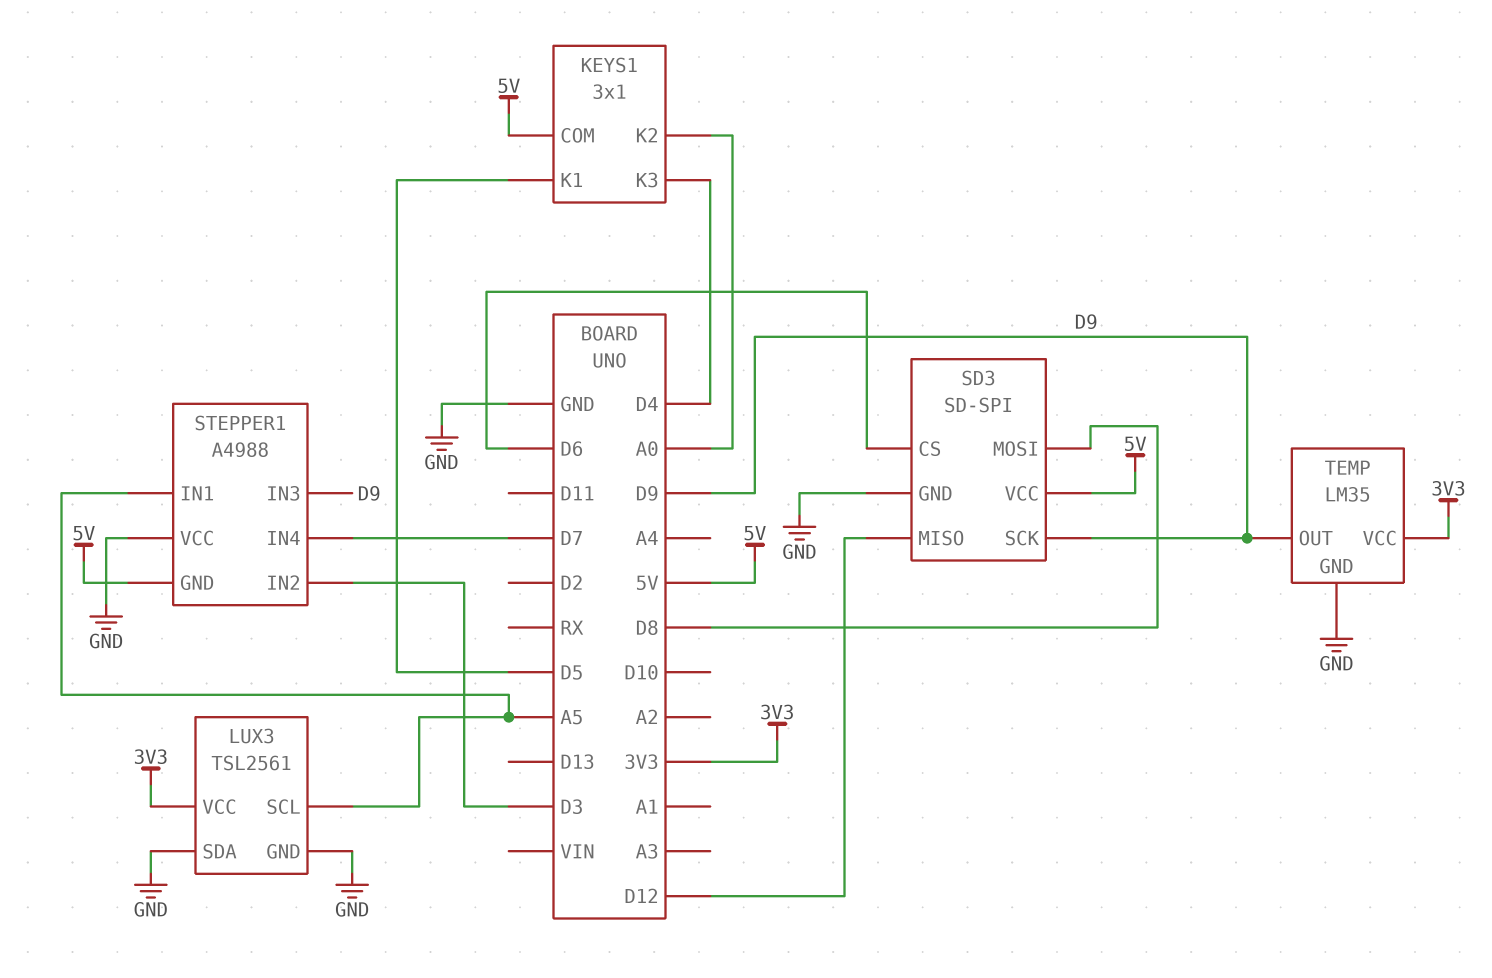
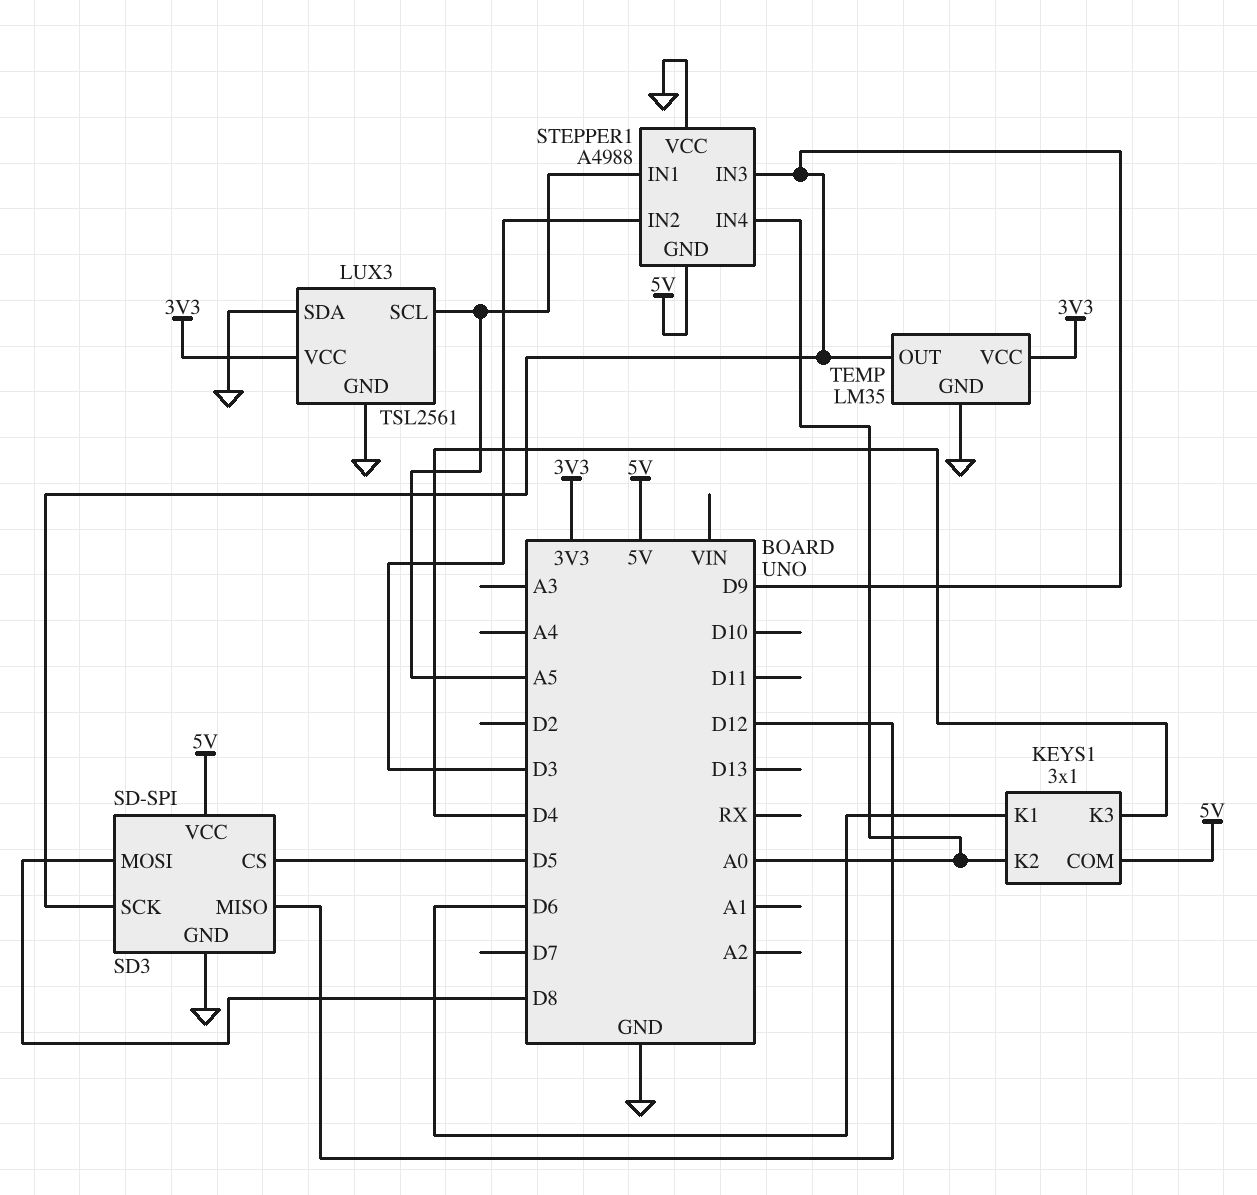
KEYS1 pin K1: D5 -> D6
SD3 pin CS: D6 -> D5
STEPPER1 pin IN4: D7 -> A0

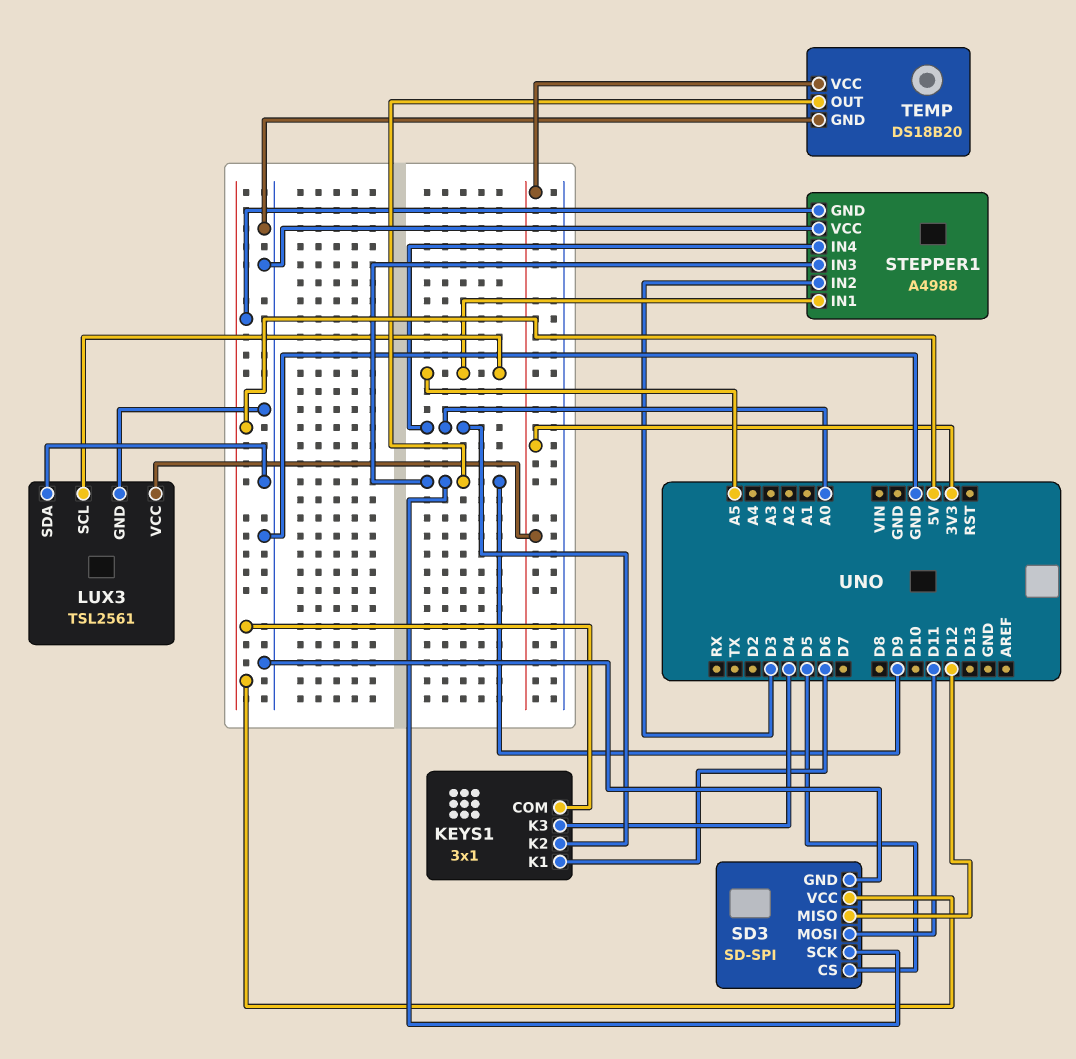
SD3 pin MOSI: D8 -> D11
TEMP: LM35 -> DS18B20

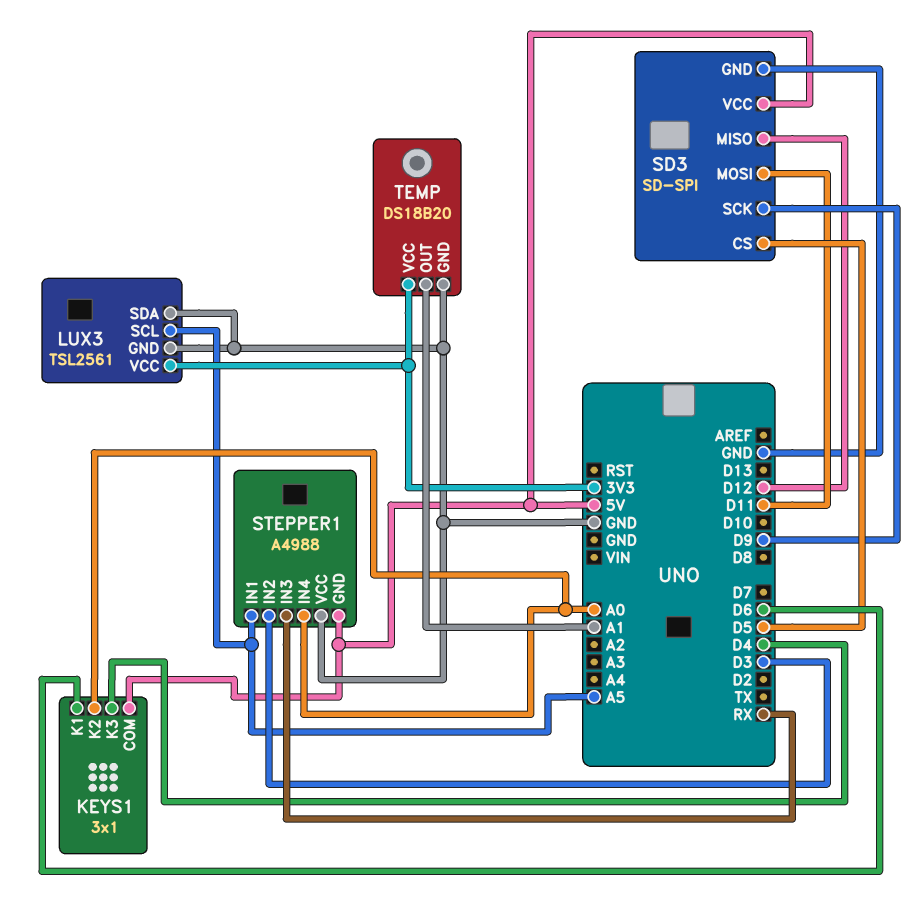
STEPPER1 pin IN3: D9 -> RX
TEMP pin OUT: D9 -> A1

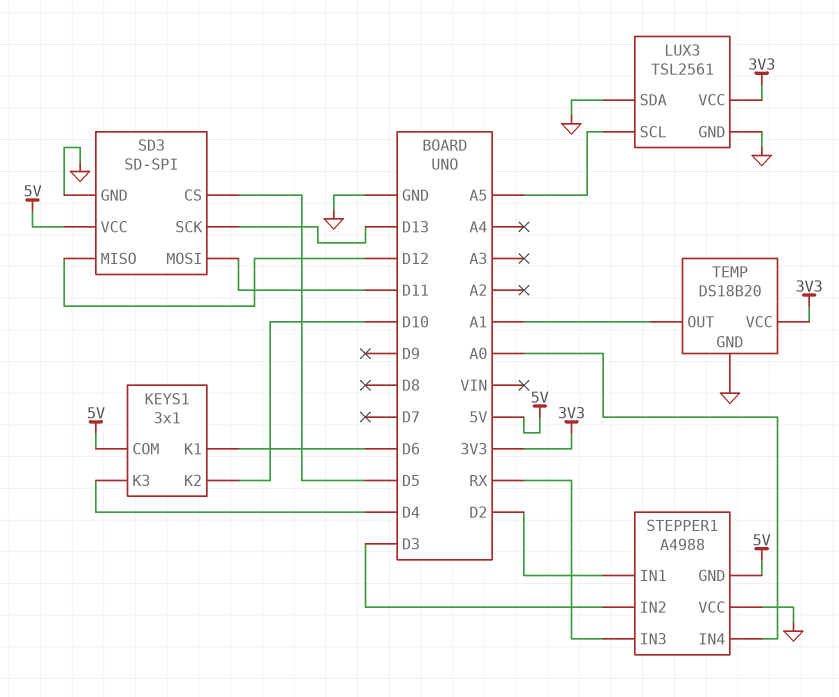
KEYS1 pin K2: A0 -> D10
SD3 pin SCK: D9 -> D13
STEPPER1 pin IN1: A5 -> D2

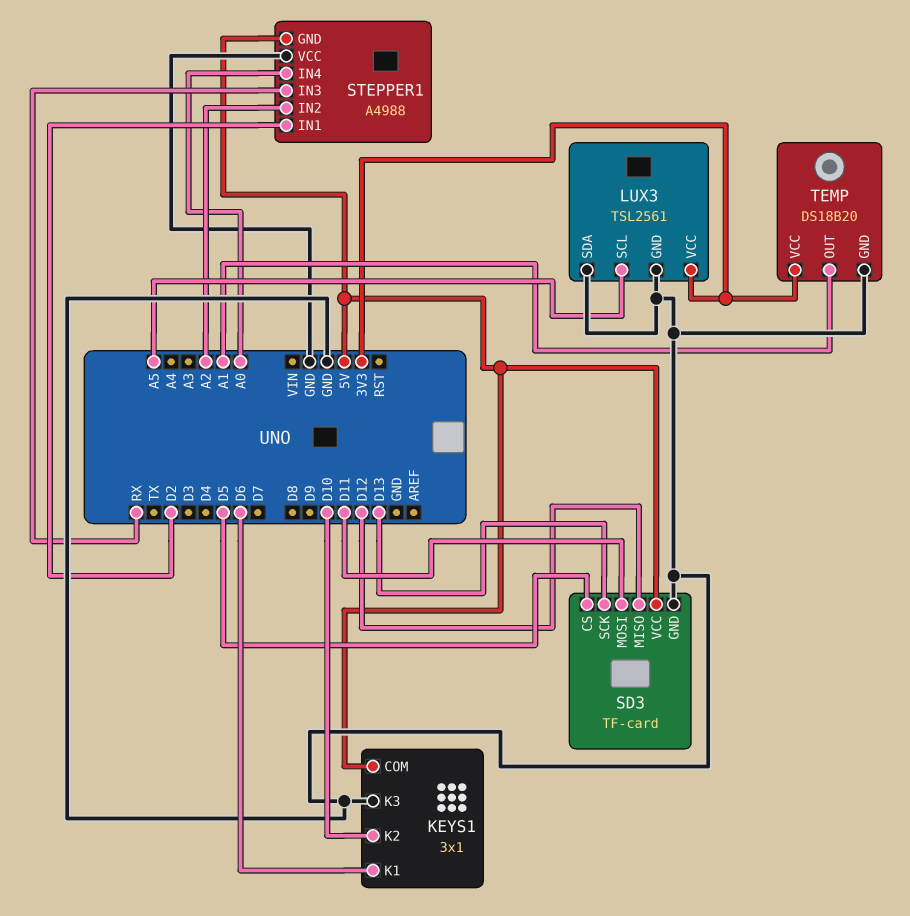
KEYS1 pin K3: D4 -> GND
SD3: SD-SPI -> TF-card
STEPPER1 pin IN2: D3 -> A2

